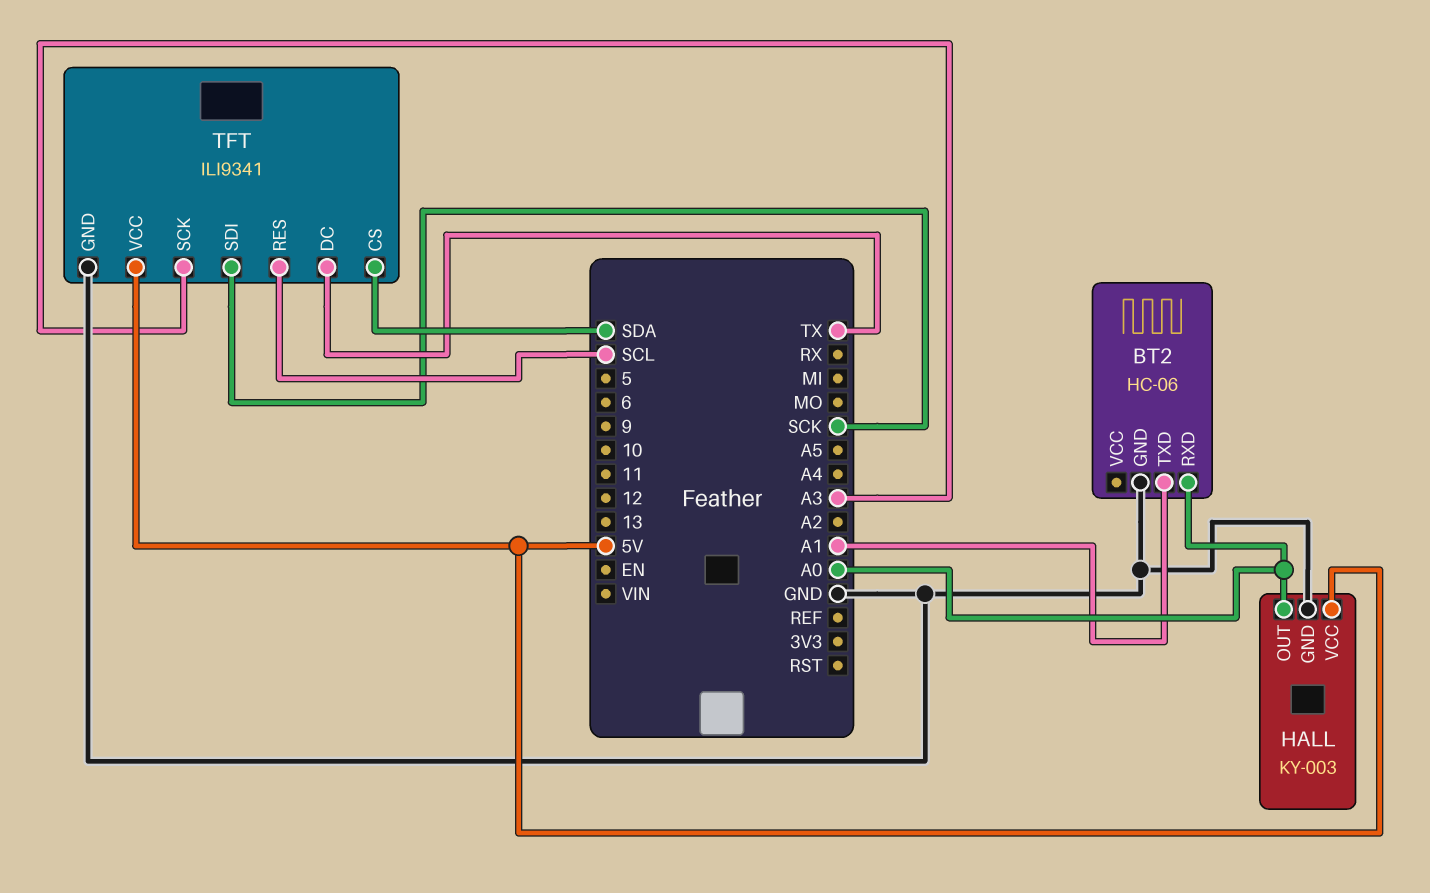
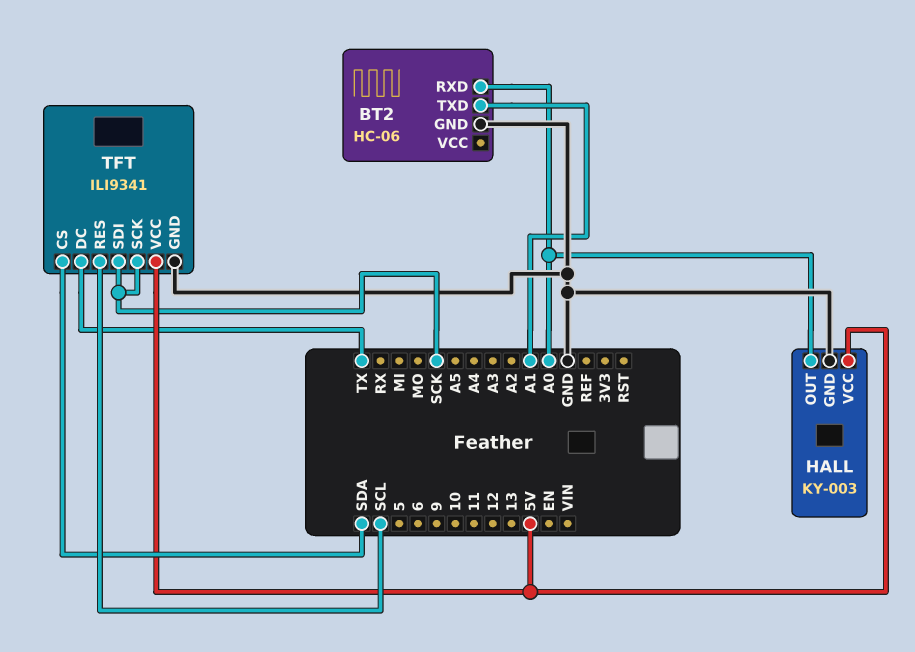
TFT pin SCK: A3 -> SCK

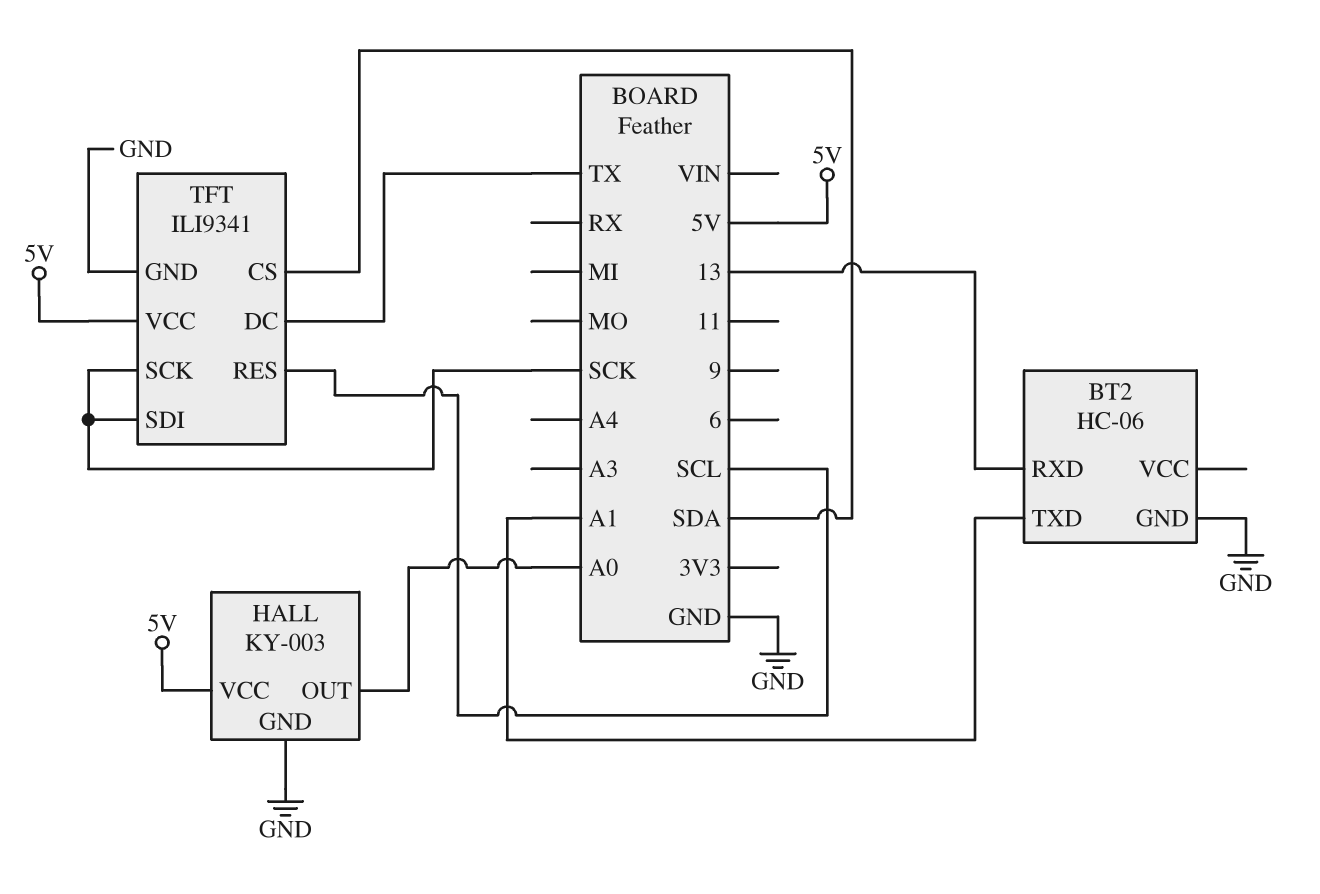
BT2 pin RXD: A0 -> 13

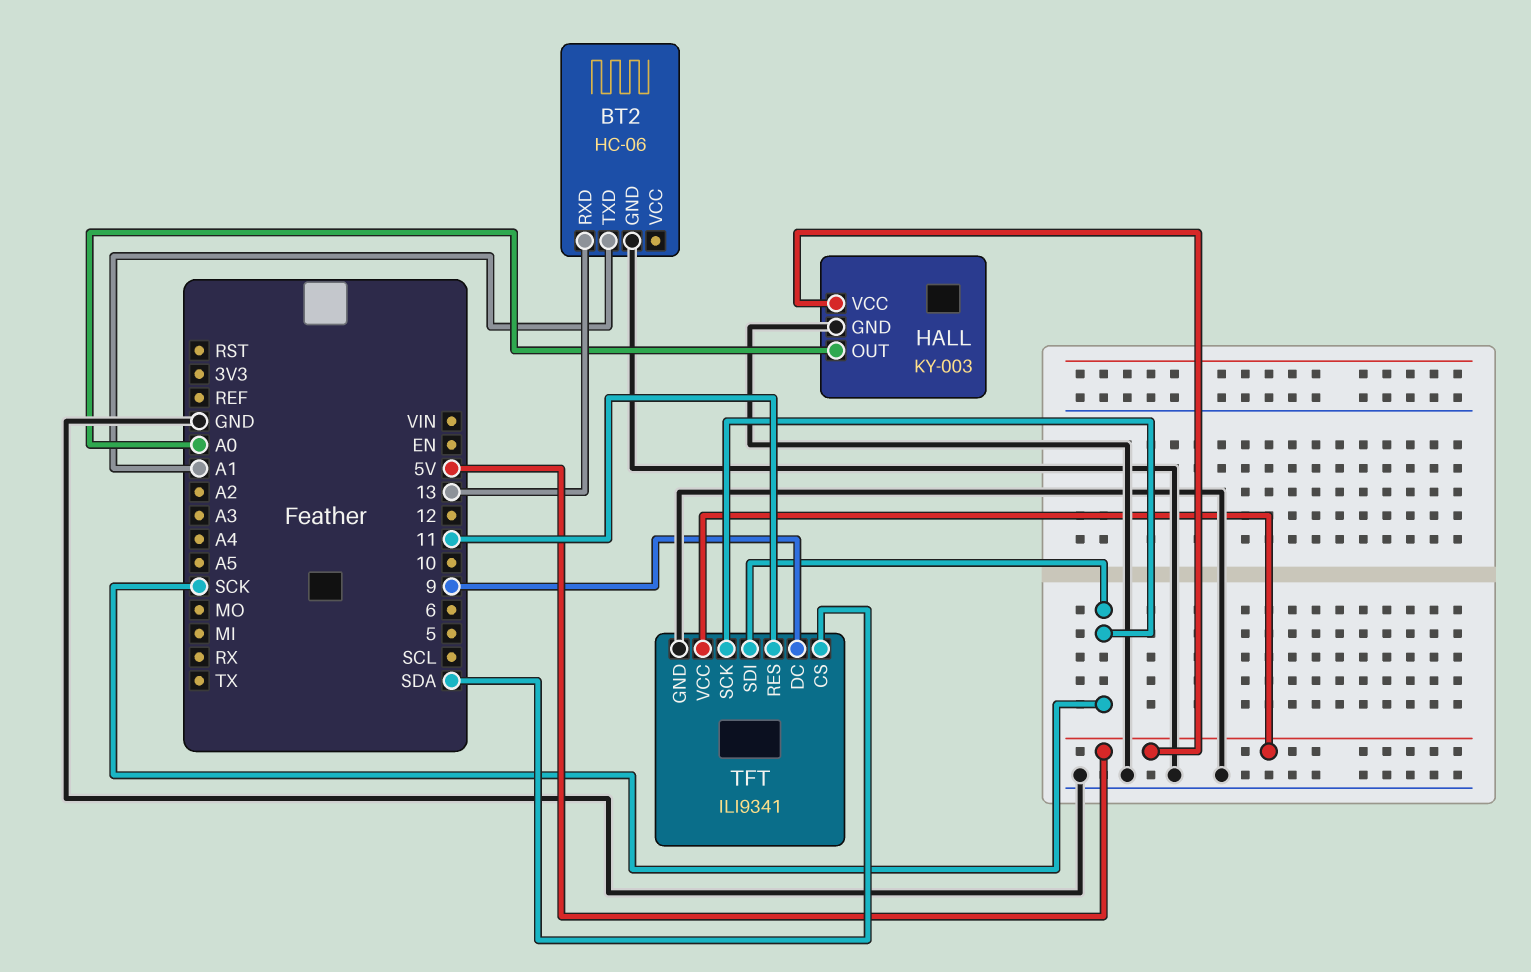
TFT pin DC: TX -> 9
TFT pin RES: SCL -> 11

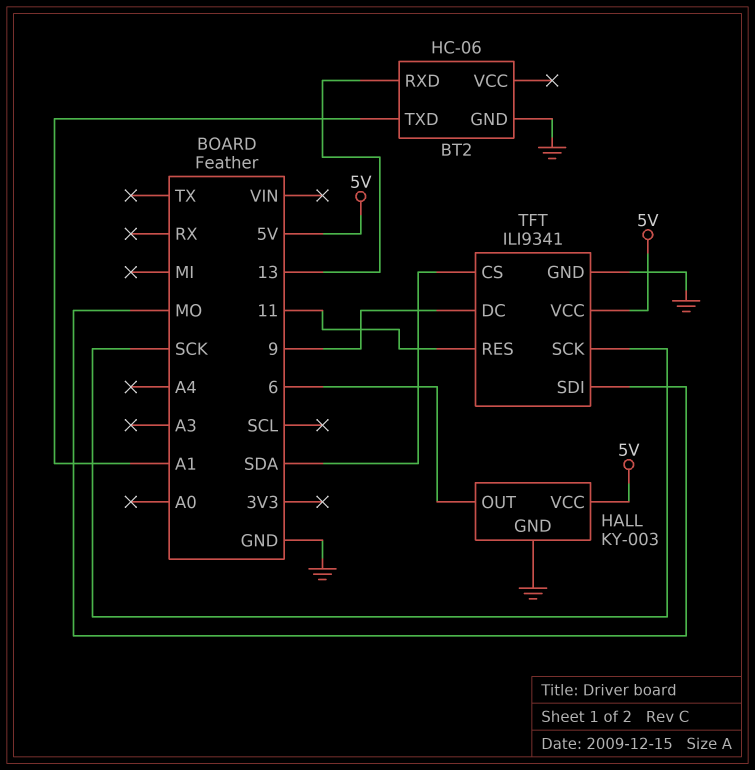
HALL pin OUT: A0 -> 6
TFT pin SDI: SCK -> MO

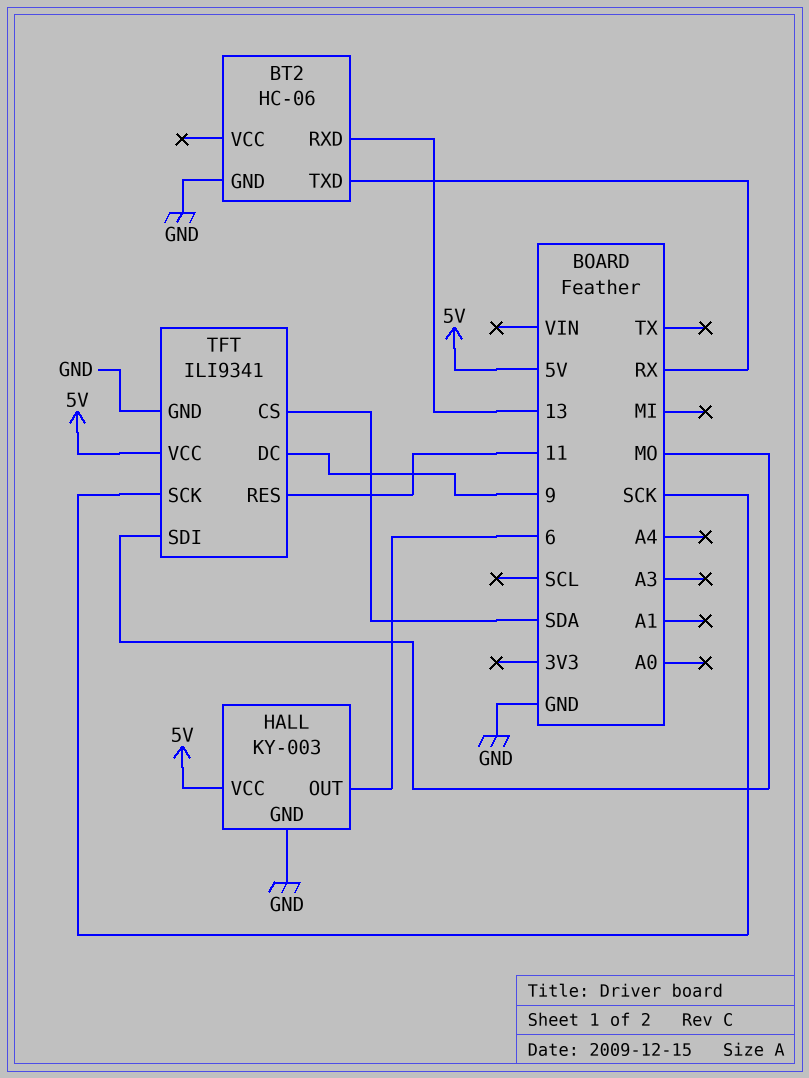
BT2 pin TXD: A1 -> RX

